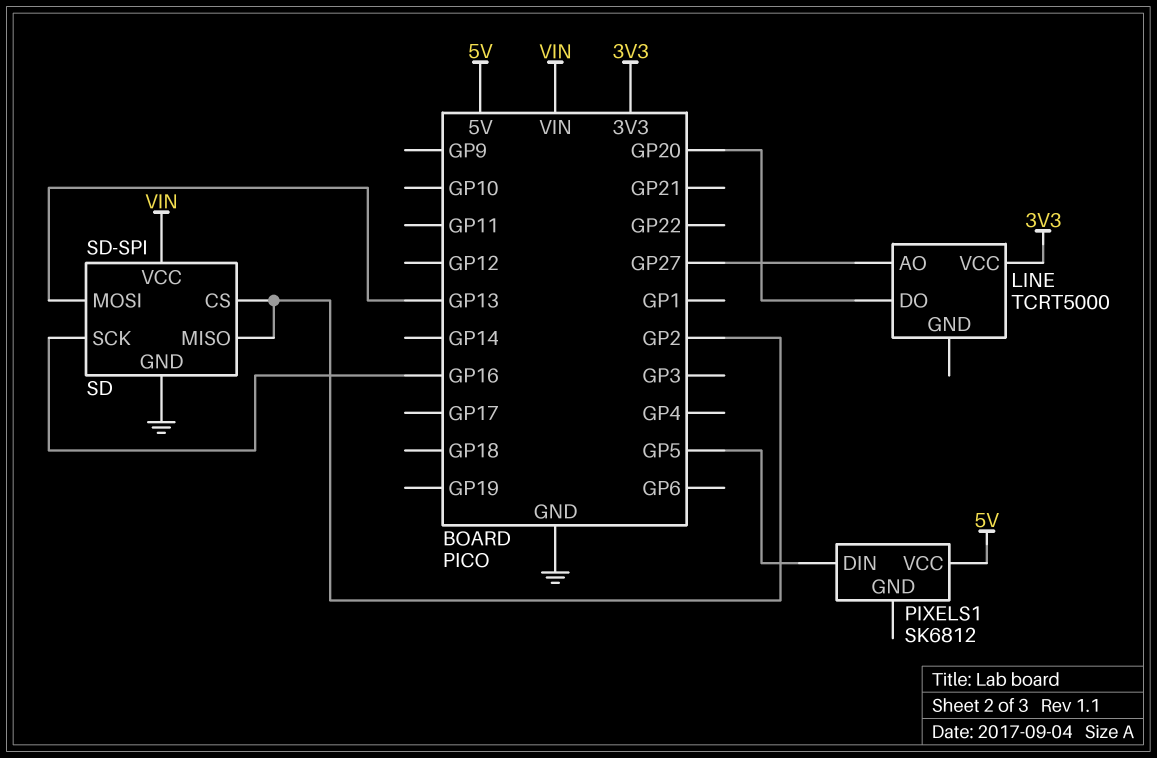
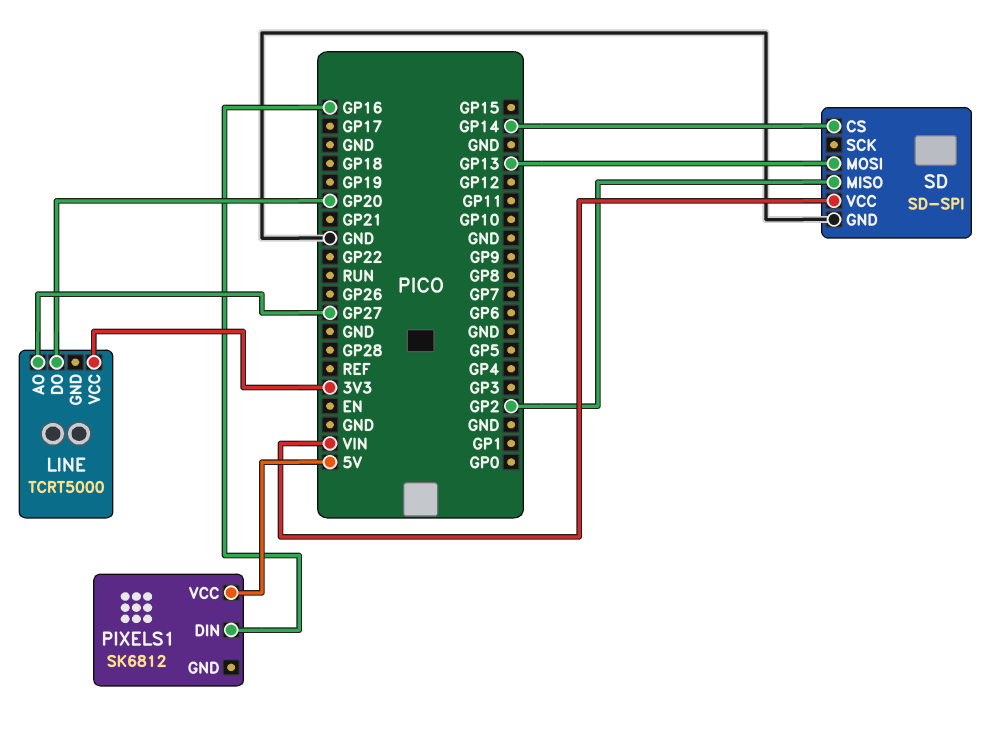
PIXELS1 pin DIN: GP5 -> GP16
SD pin CS: GP2 -> GP14
SD pin SCK: GP16 -> none

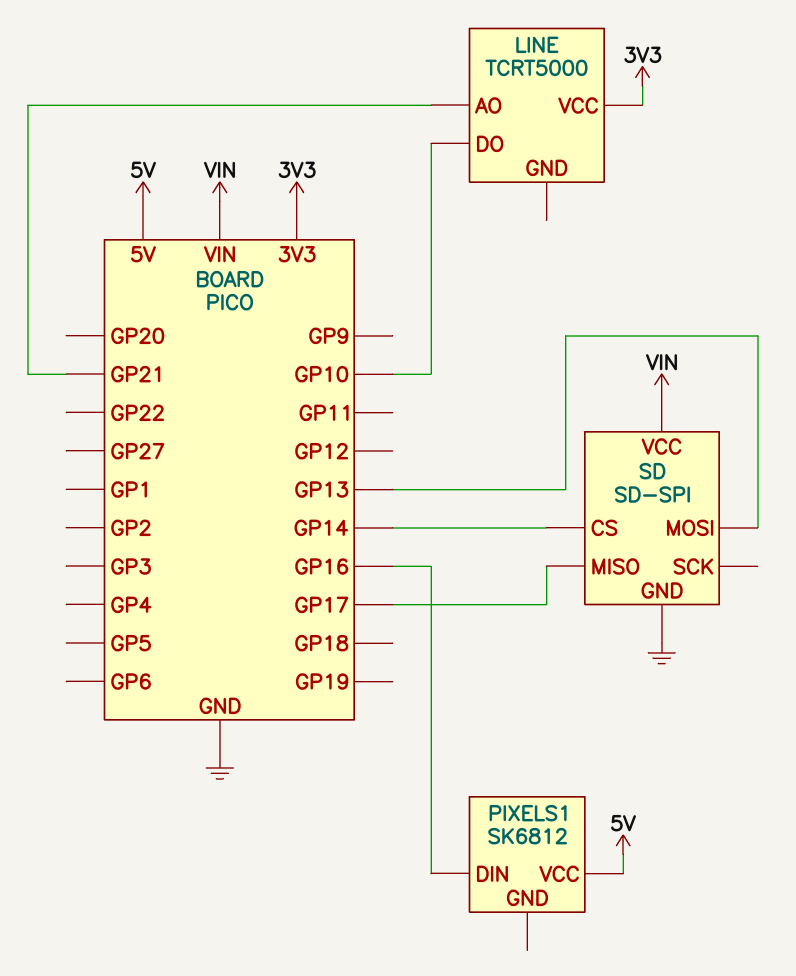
LINE pin AO: GP27 -> GP21
LINE pin DO: GP20 -> GP10
SD pin MISO: GP2 -> GP17

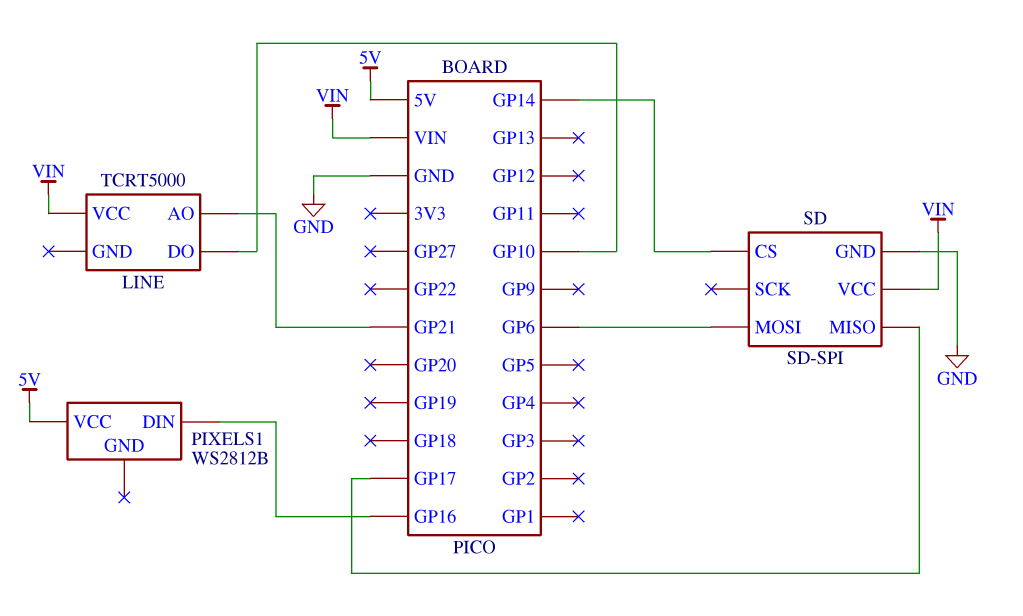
LINE pin VCC: 3V3 -> VIN
PIXELS1: SK6812 -> WS2812B
SD pin MOSI: GP13 -> GP6

